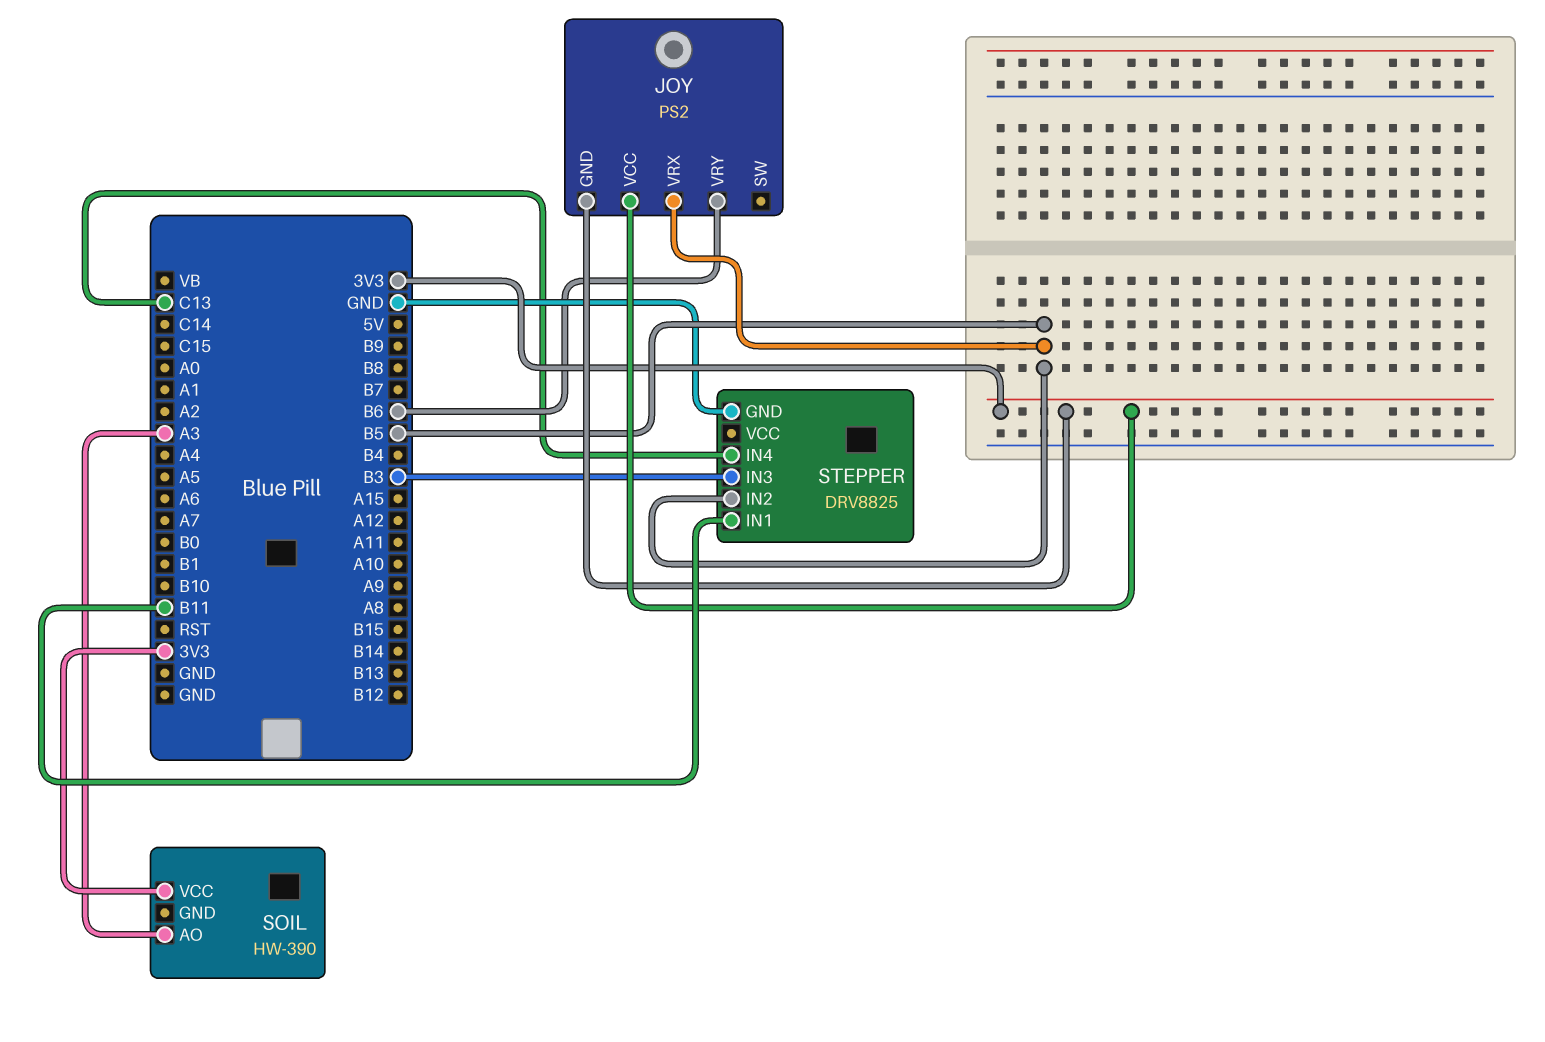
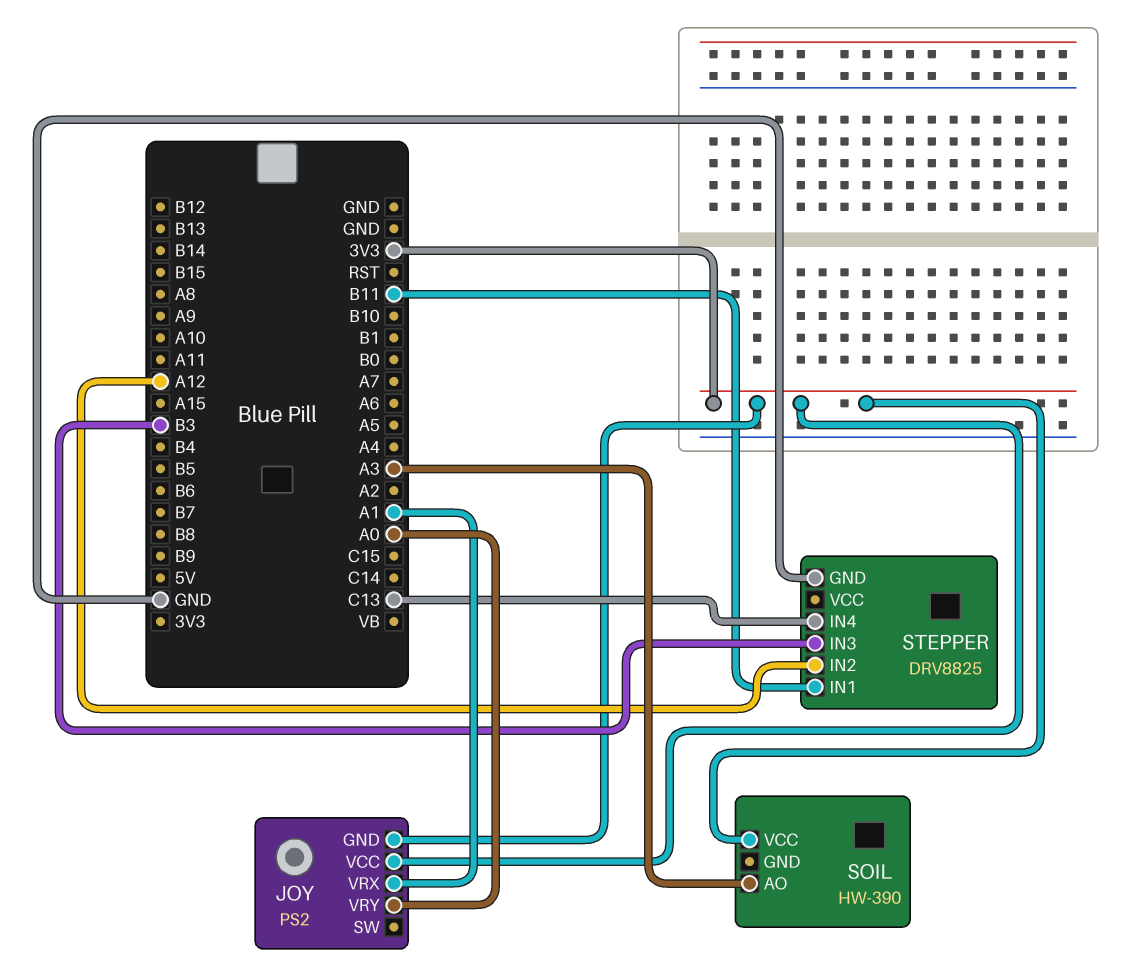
JOY pin VRX: B5 -> A1
JOY pin VRY: B6 -> A0
STEPPER pin IN2: B5 -> A12

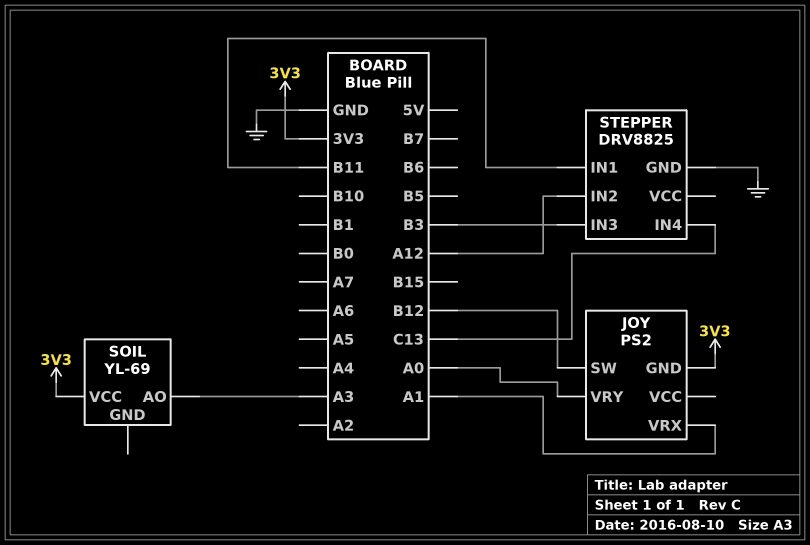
JOY pin SW: none -> B12
JOY pin VCC: 3V3 -> none
SOIL: HW-390 -> YL-69

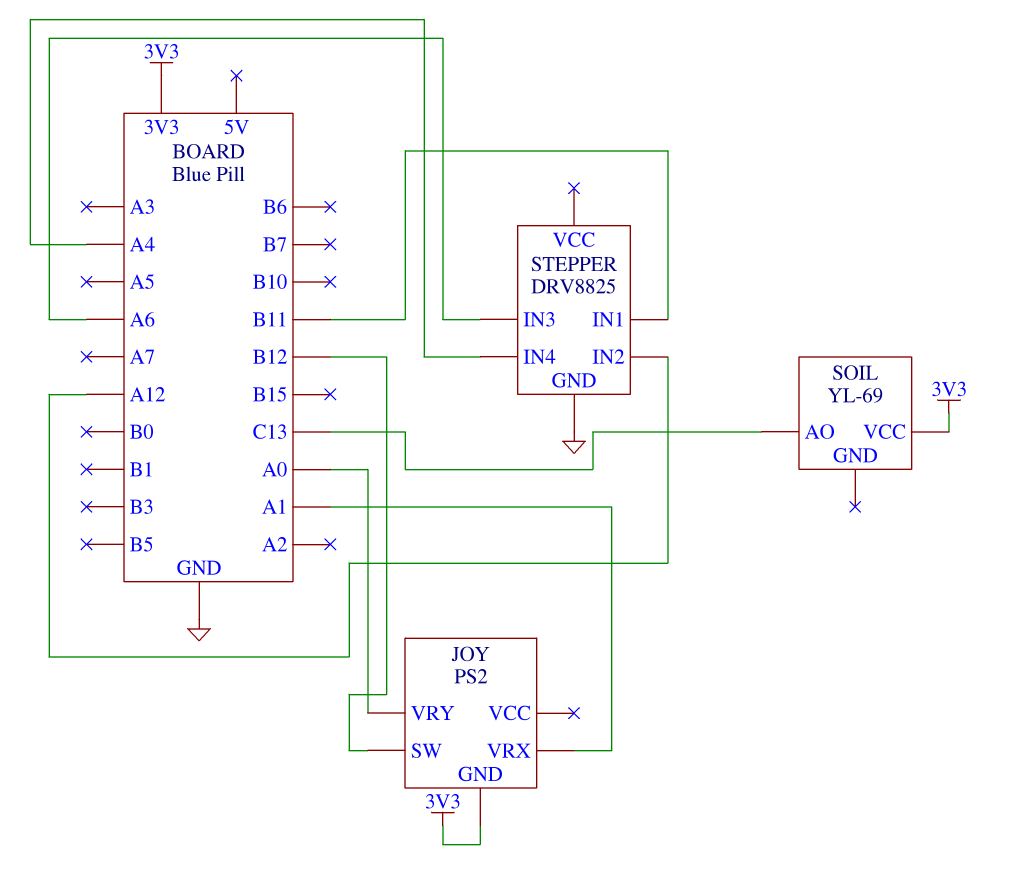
SOIL pin AO: A3 -> C13
STEPPER pin IN3: B3 -> A6
STEPPER pin IN4: C13 -> A4

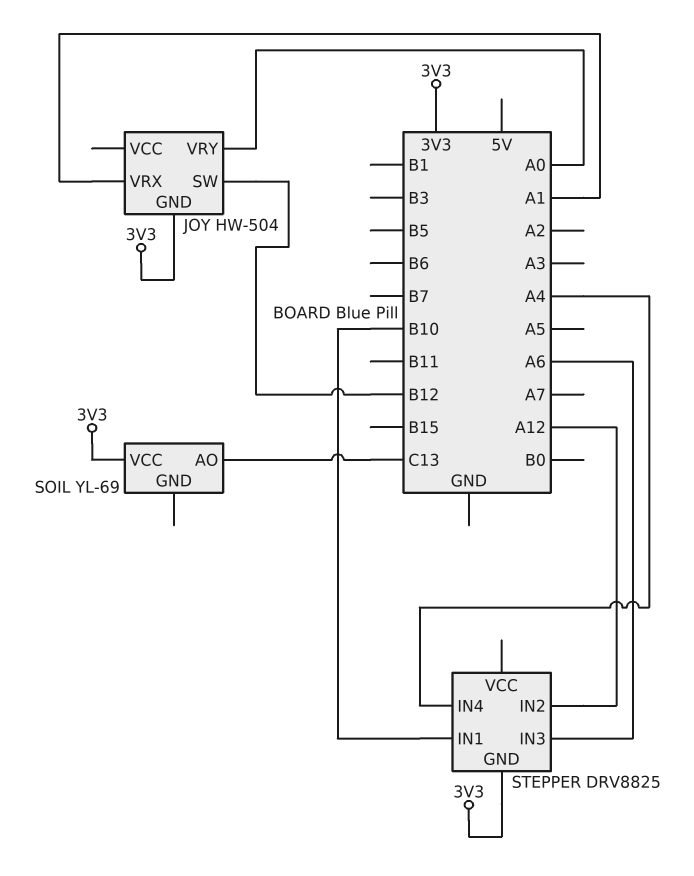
JOY: PS2 -> HW-504
STEPPER pin GND: GND -> 3V3
STEPPER pin IN1: B11 -> B10

